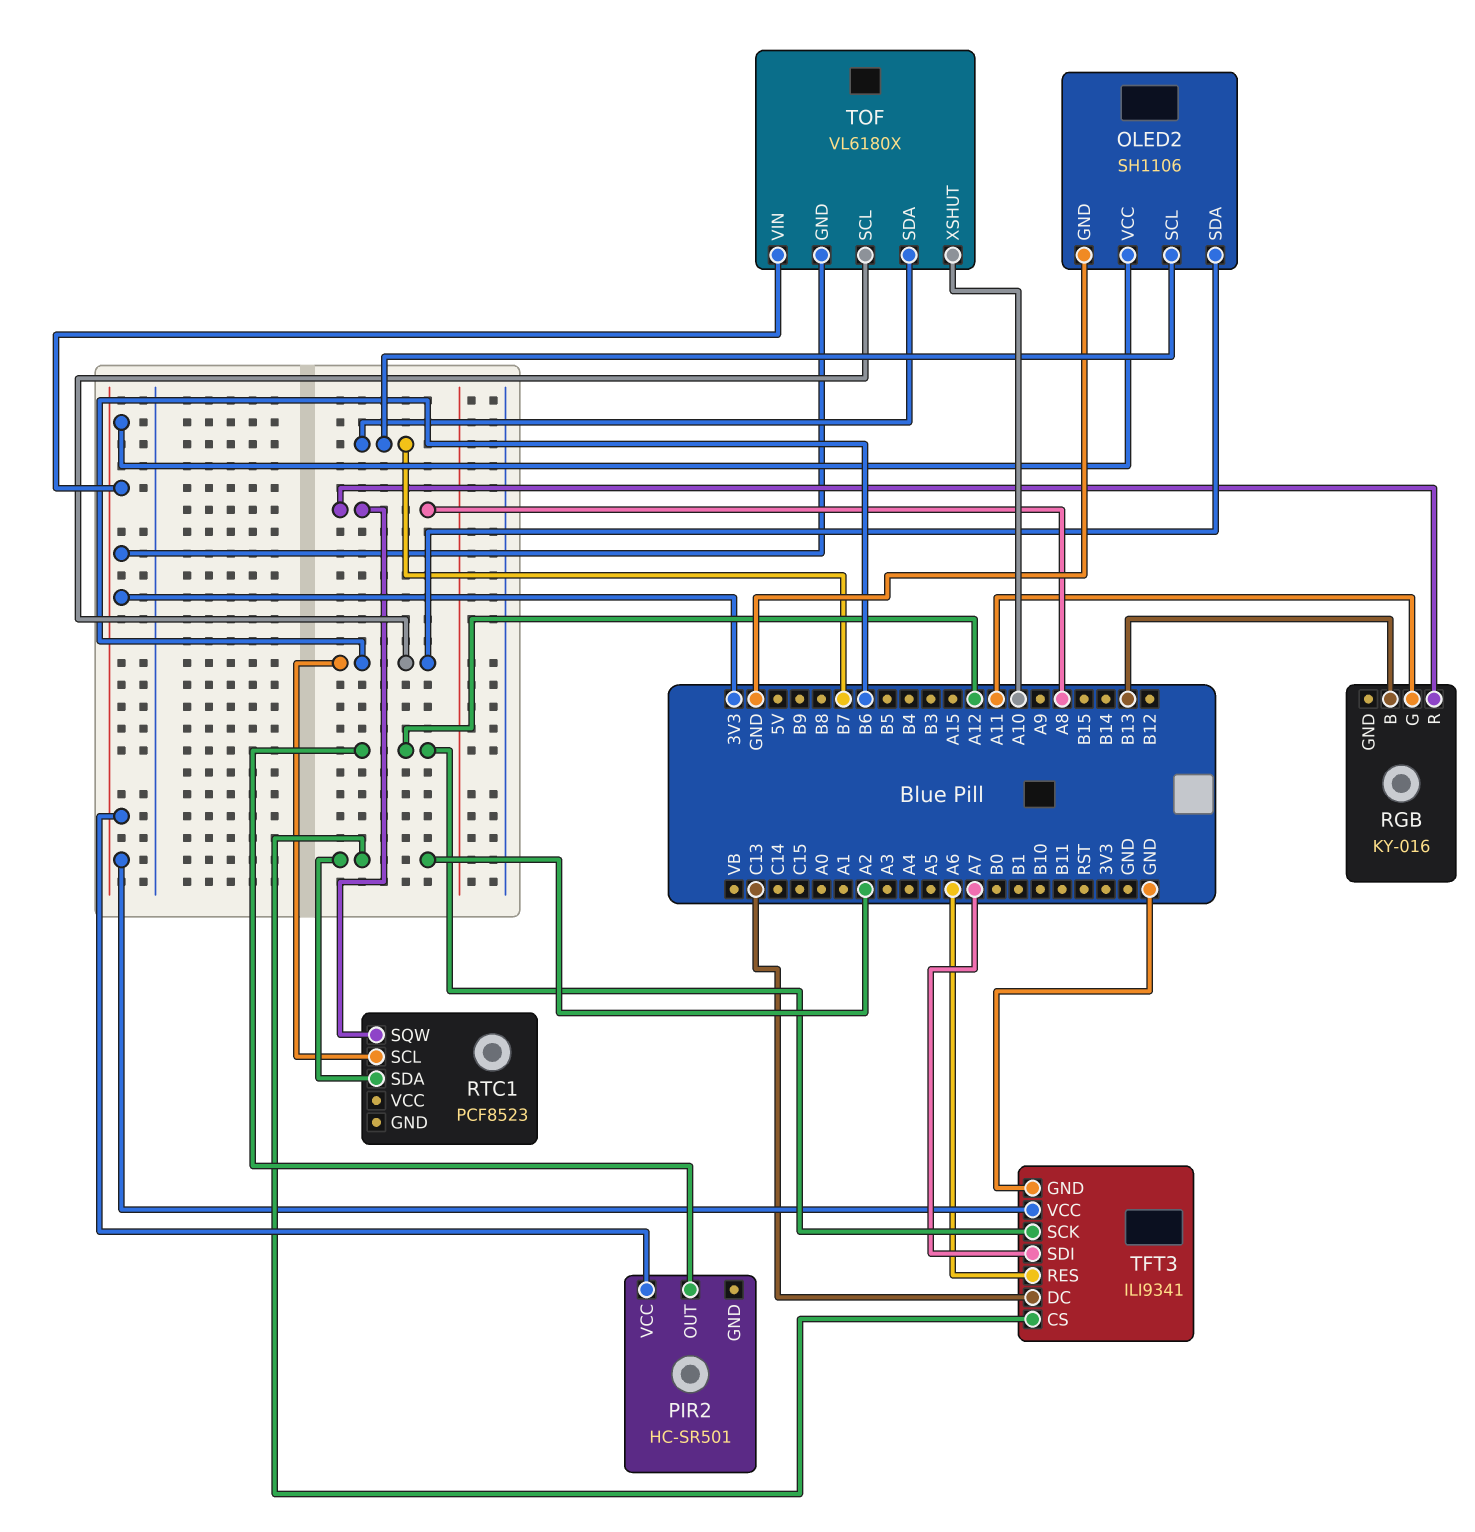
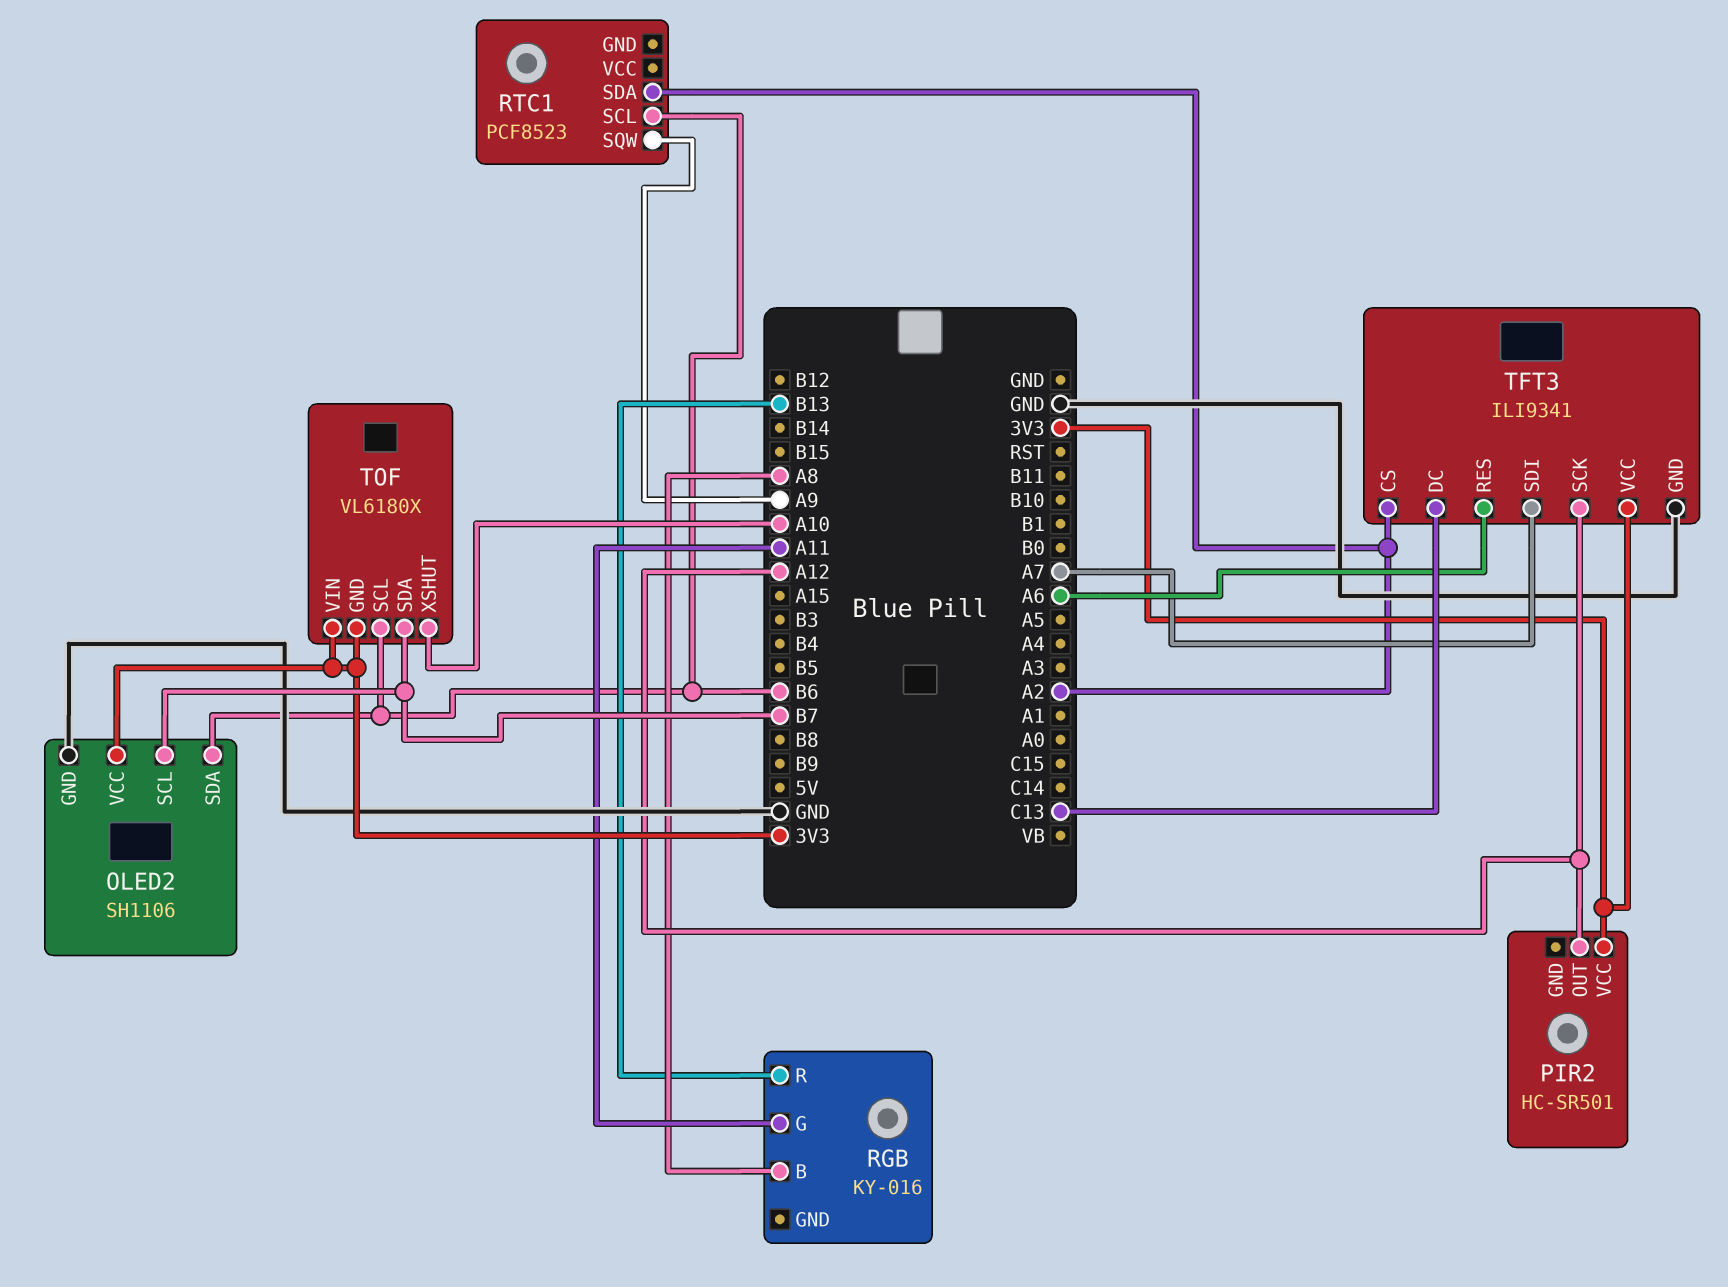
RGB pin B: B13 -> A8
RGB pin R: A8 -> B13
RTC1 pin SQW: A8 -> A9

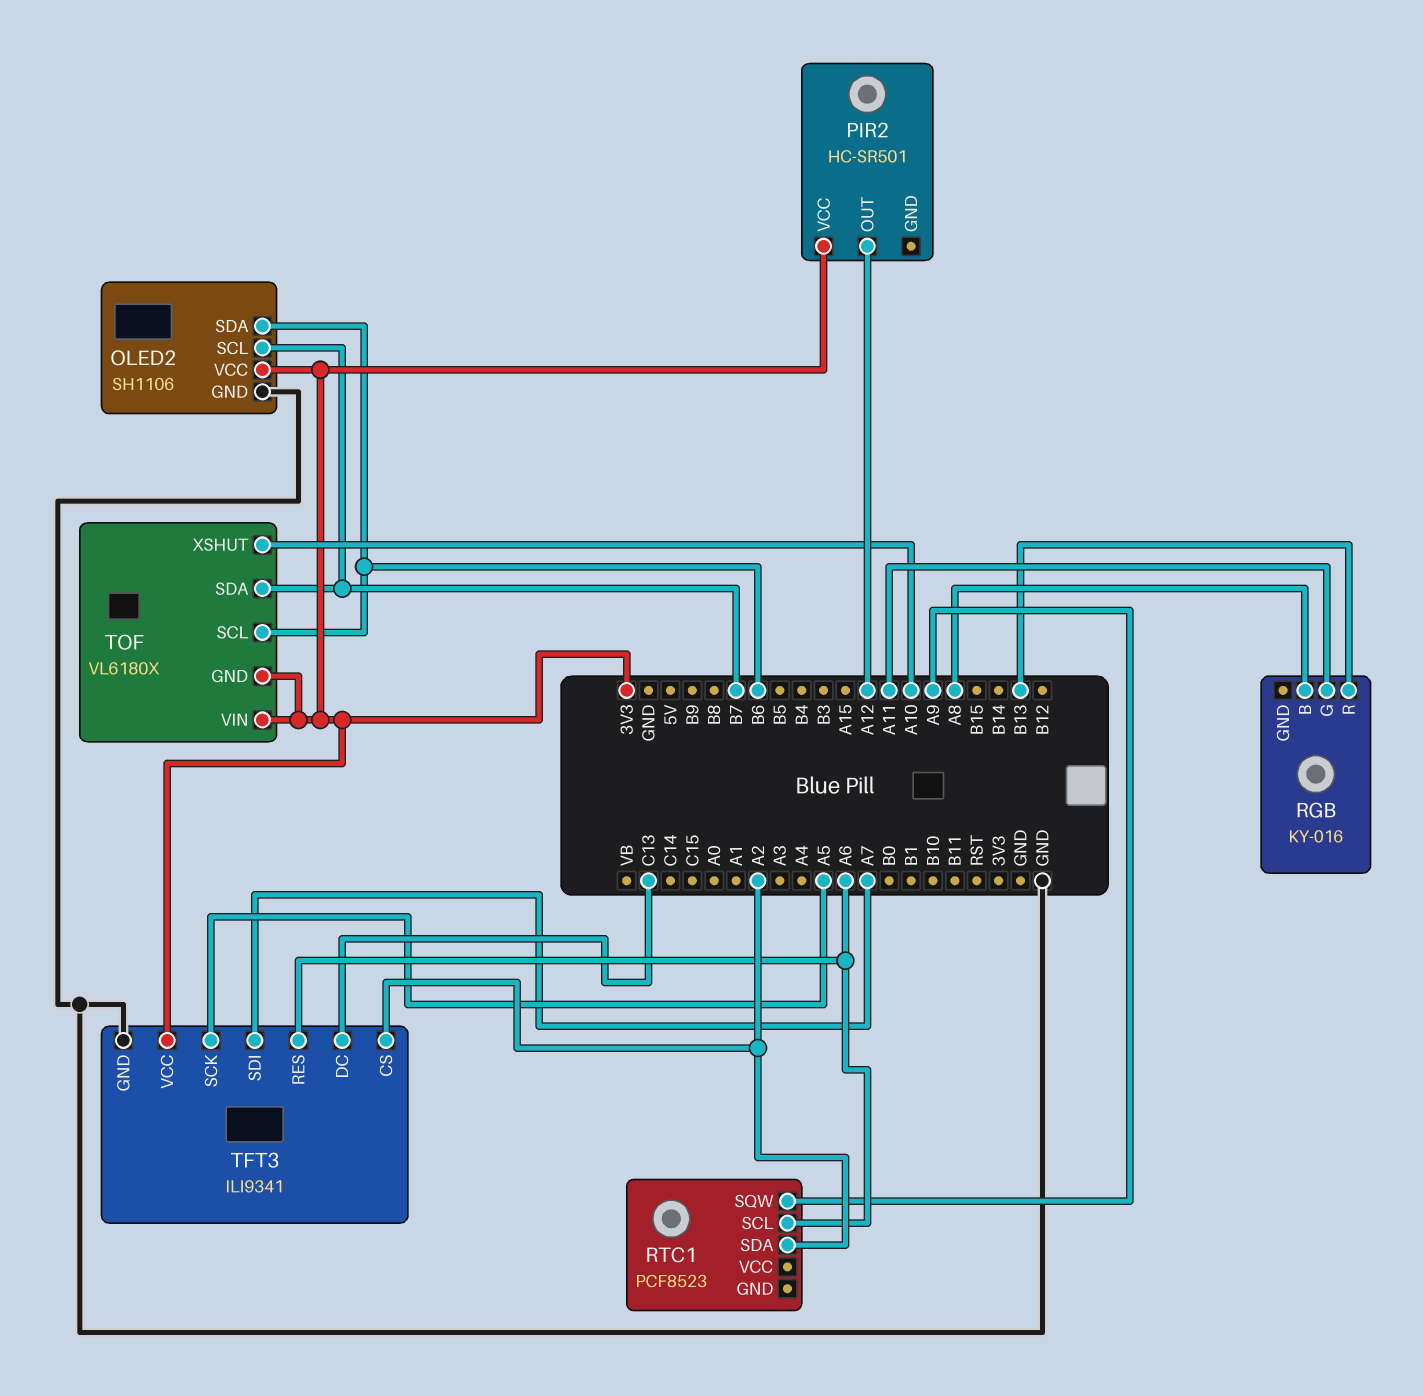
RTC1 pin SCL: B6 -> A6
TFT3 pin SCK: A12 -> A5

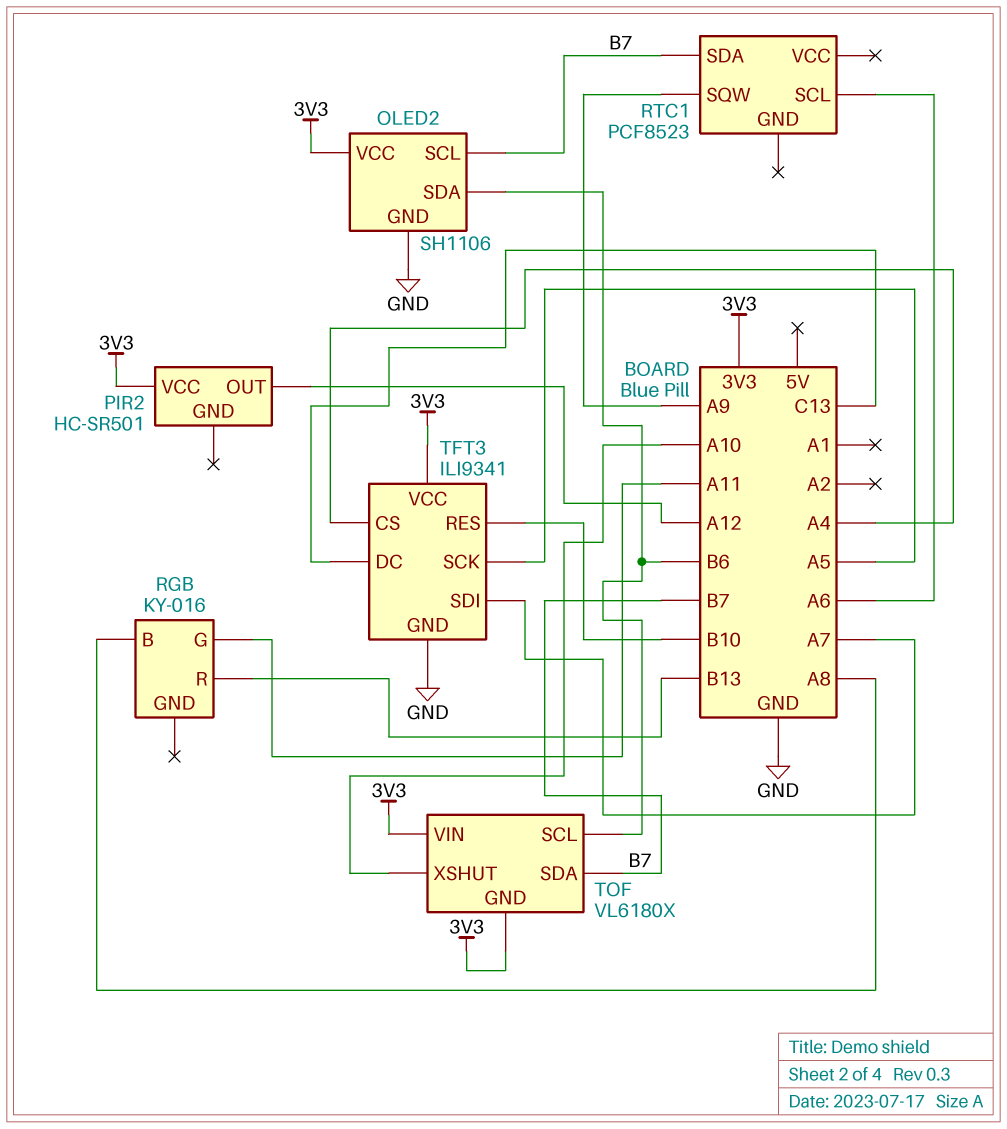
RTC1 pin SDA: A2 -> B7
TFT3 pin CS: A2 -> A4
TFT3 pin RES: A6 -> B10

